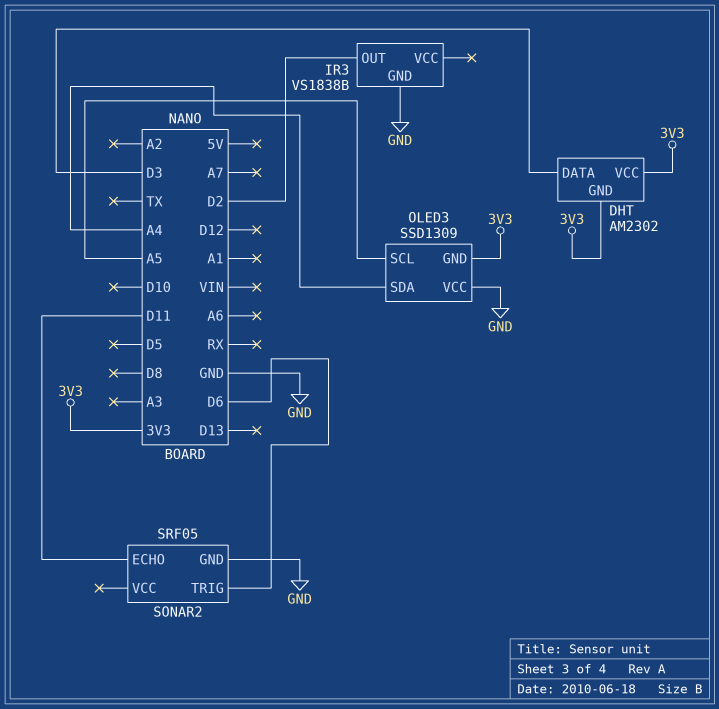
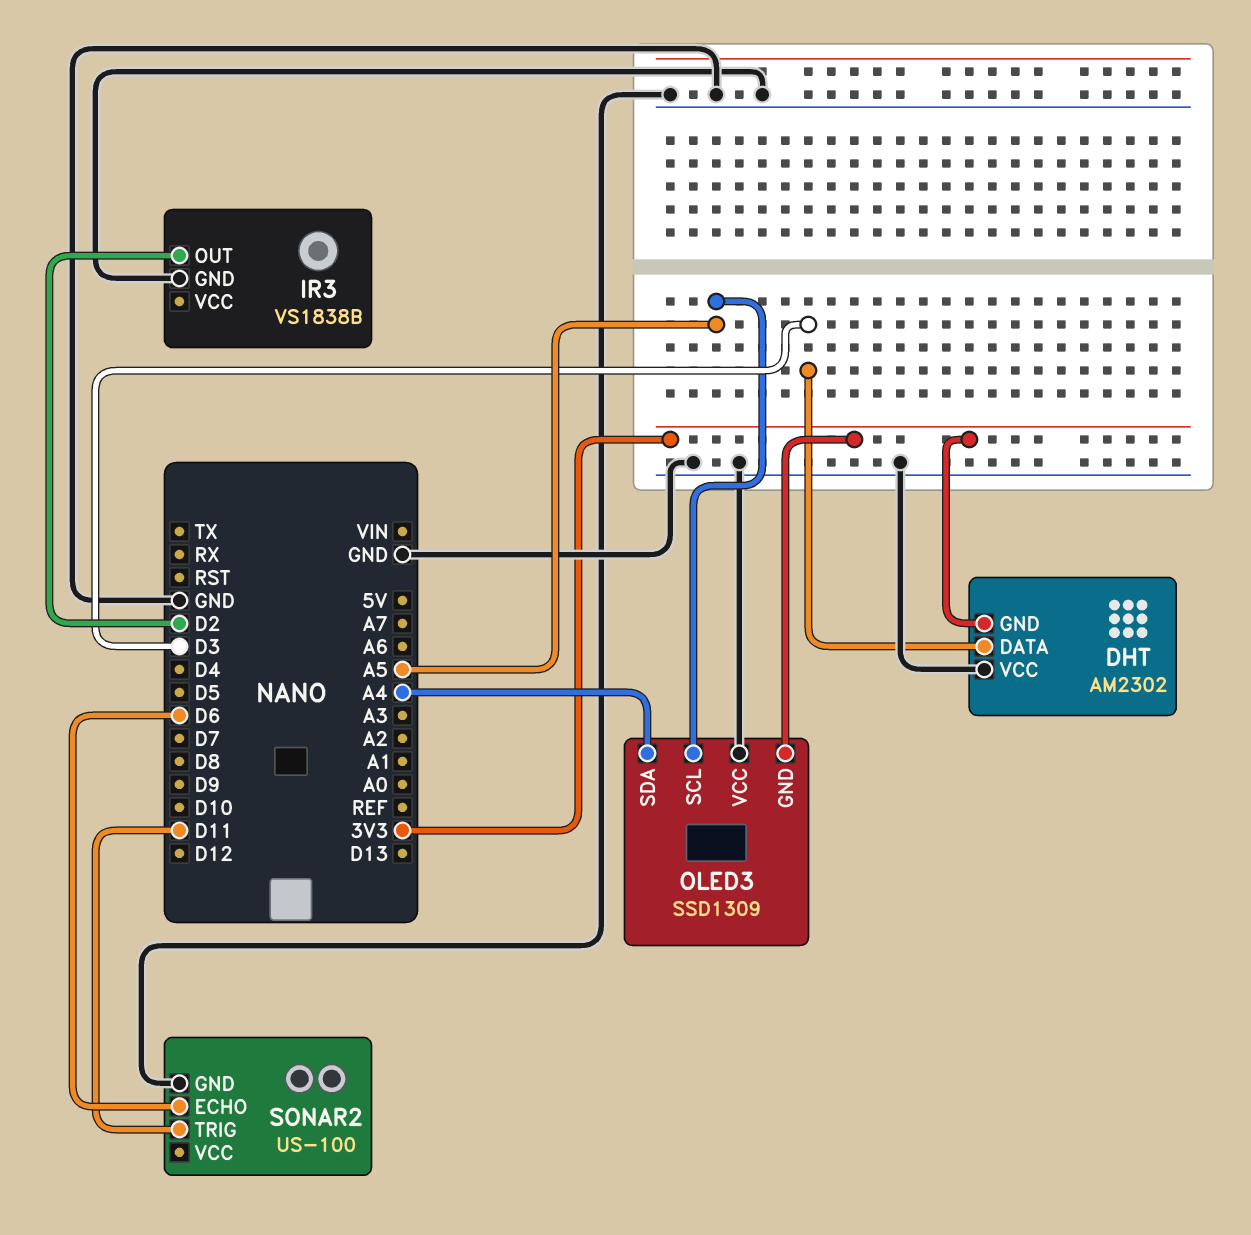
DHT pin VCC: 3V3 -> GND
SONAR2: SRF05 -> US-100
SONAR2 pin ECHO: D11 -> D6
SONAR2 pin TRIG: D6 -> D11

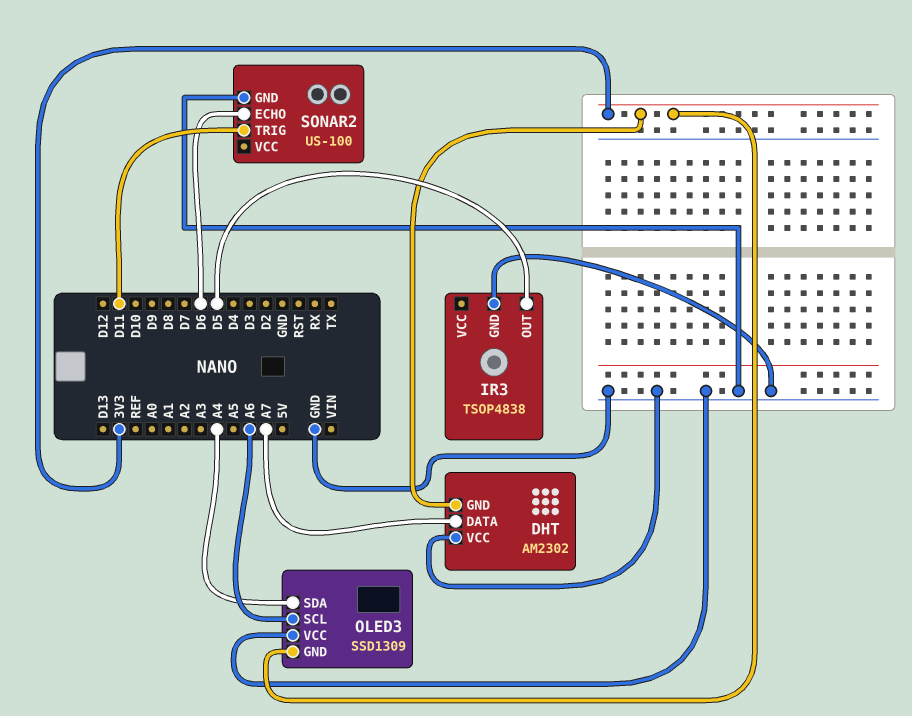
DHT pin DATA: D3 -> A7
IR3: VS1838B -> TSOP4838
IR3 pin OUT: D2 -> D5
OLED3 pin SCL: A5 -> A6

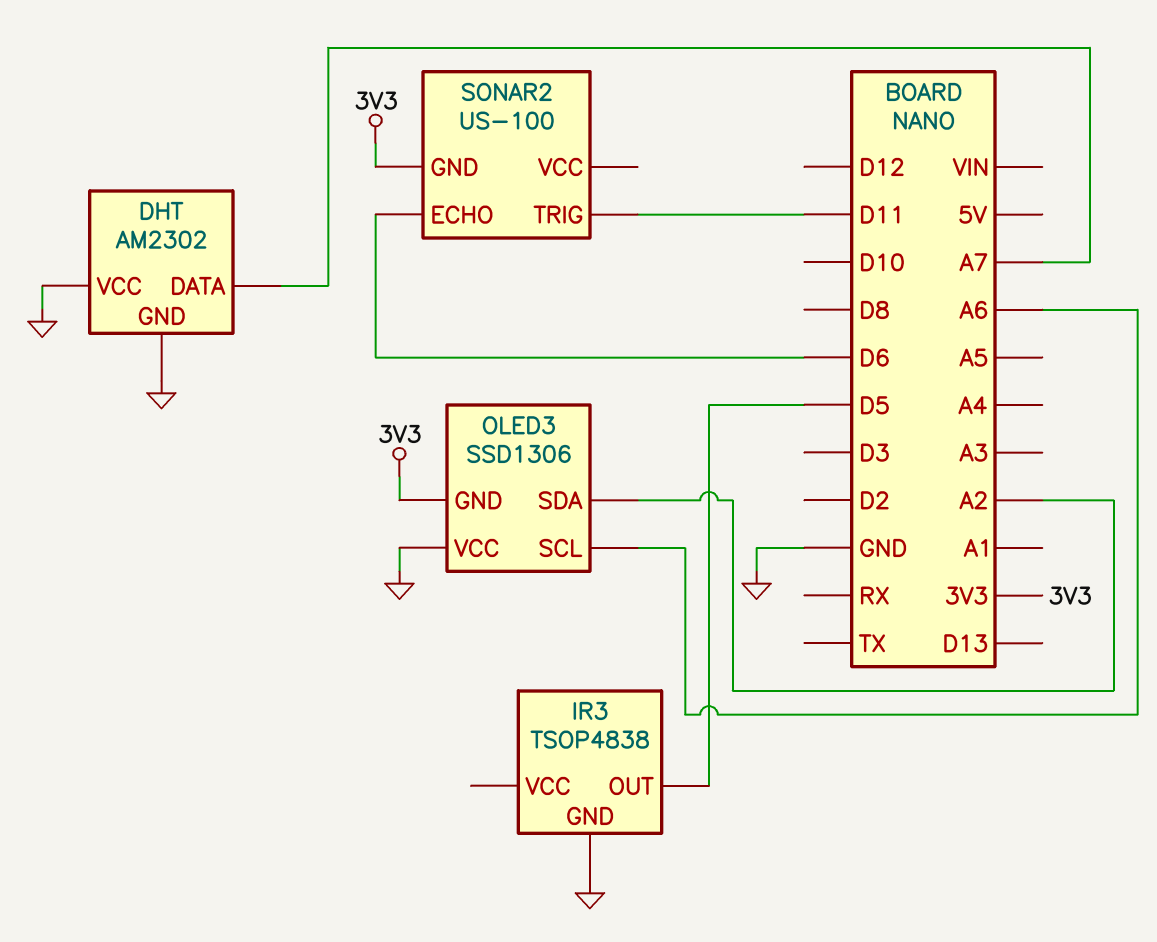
DHT pin GND: 3V3 -> GND
OLED3: SSD1309 -> SSD1306
OLED3 pin SDA: A4 -> A2
SONAR2 pin GND: GND -> 3V3

